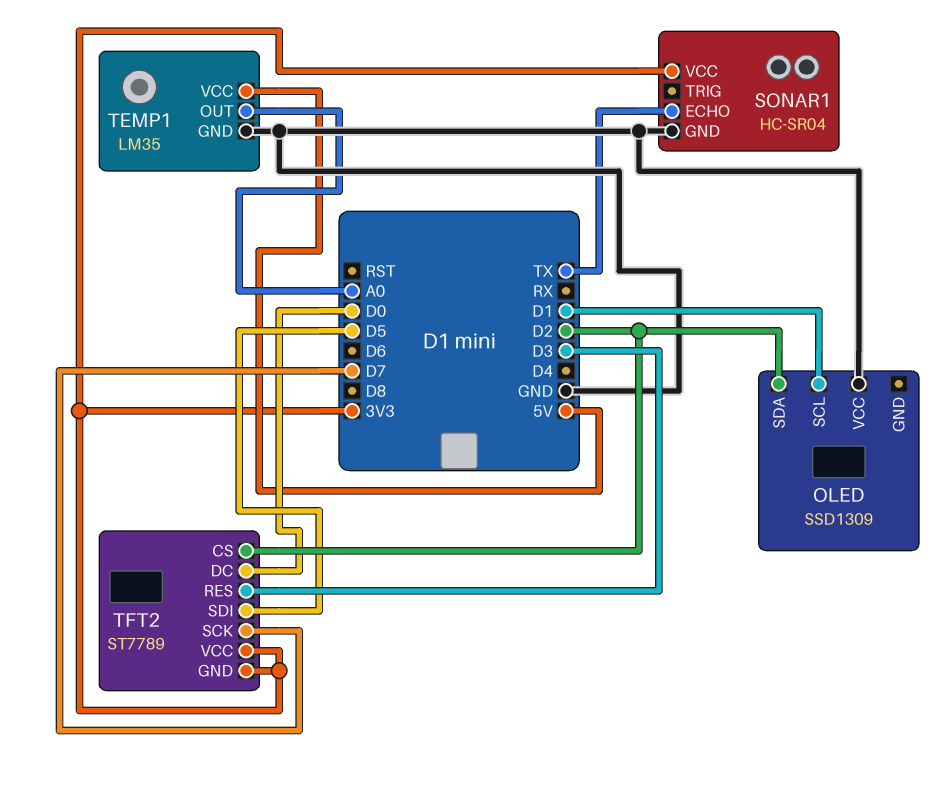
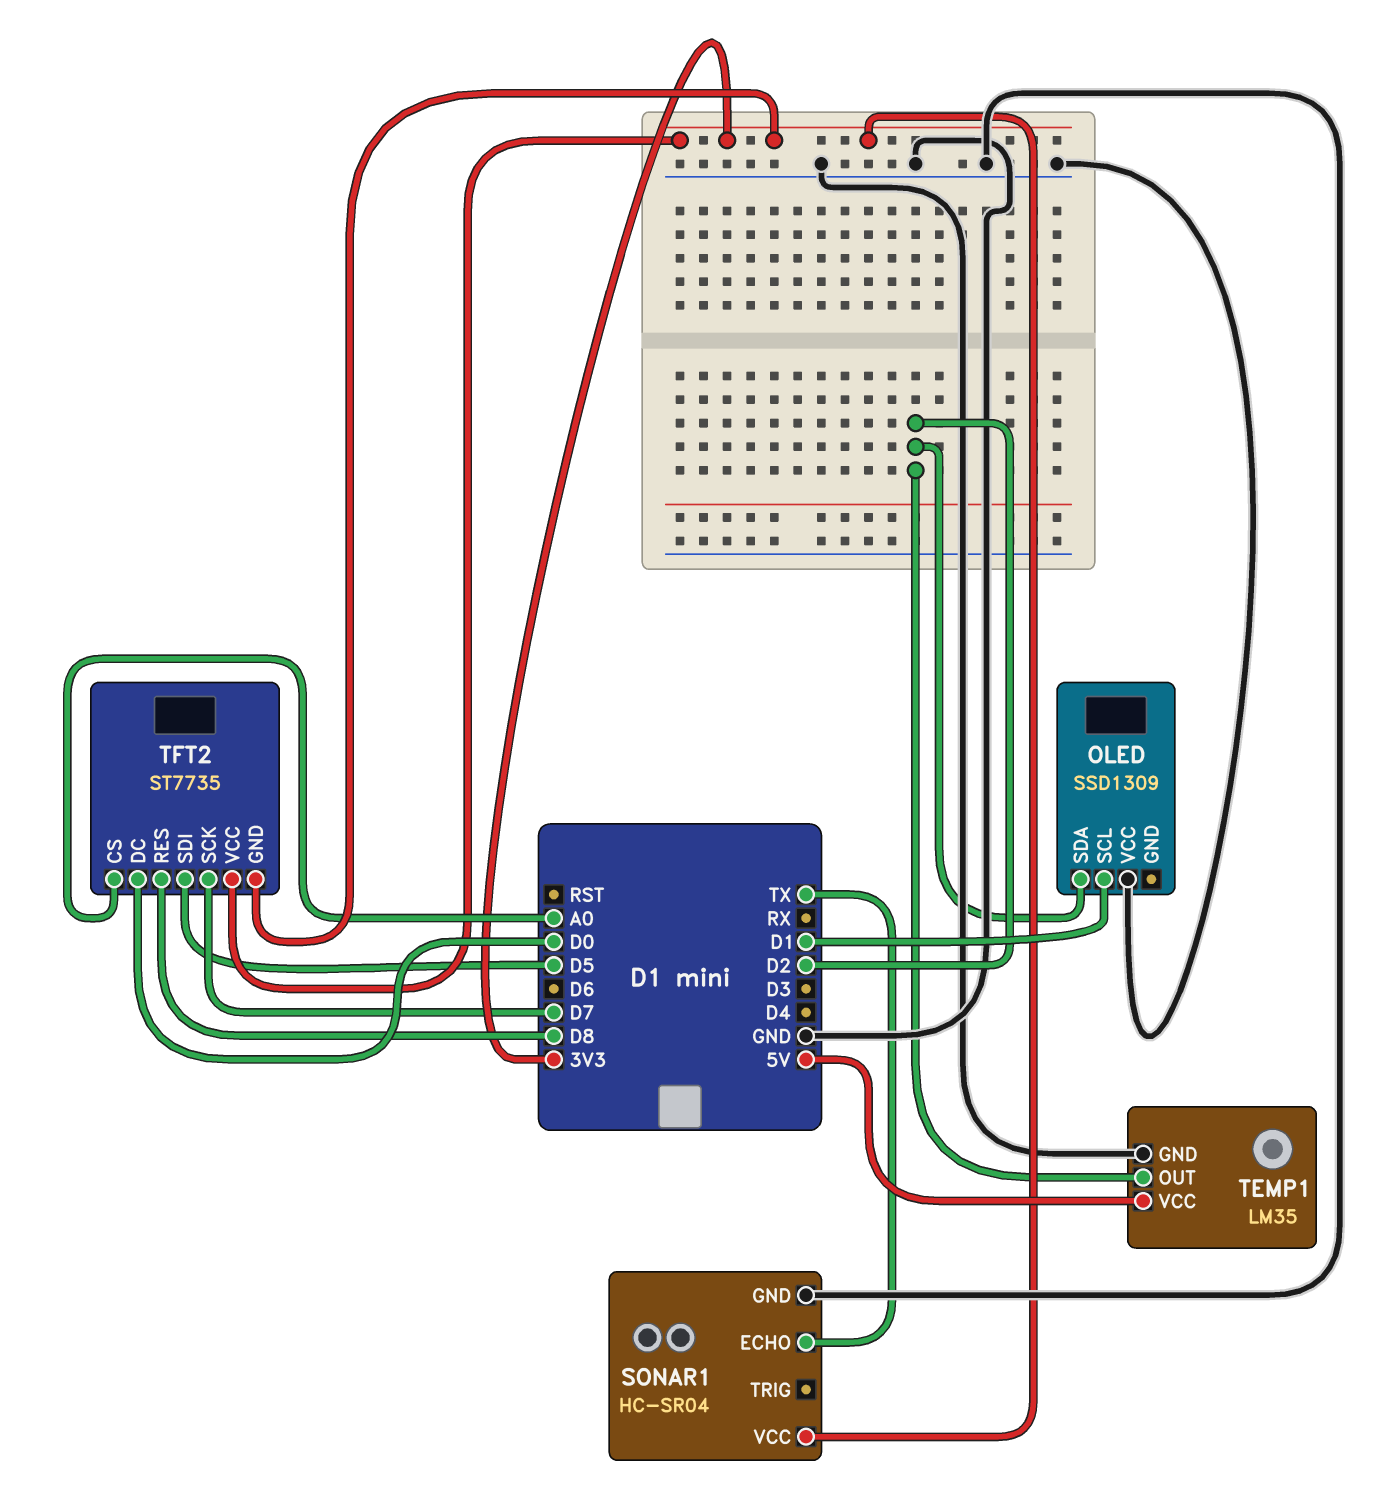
TEMP1 pin OUT: A0 -> D2
TFT2: ST7789 -> ST7735
TFT2 pin CS: D2 -> A0
TFT2 pin RES: D3 -> D8

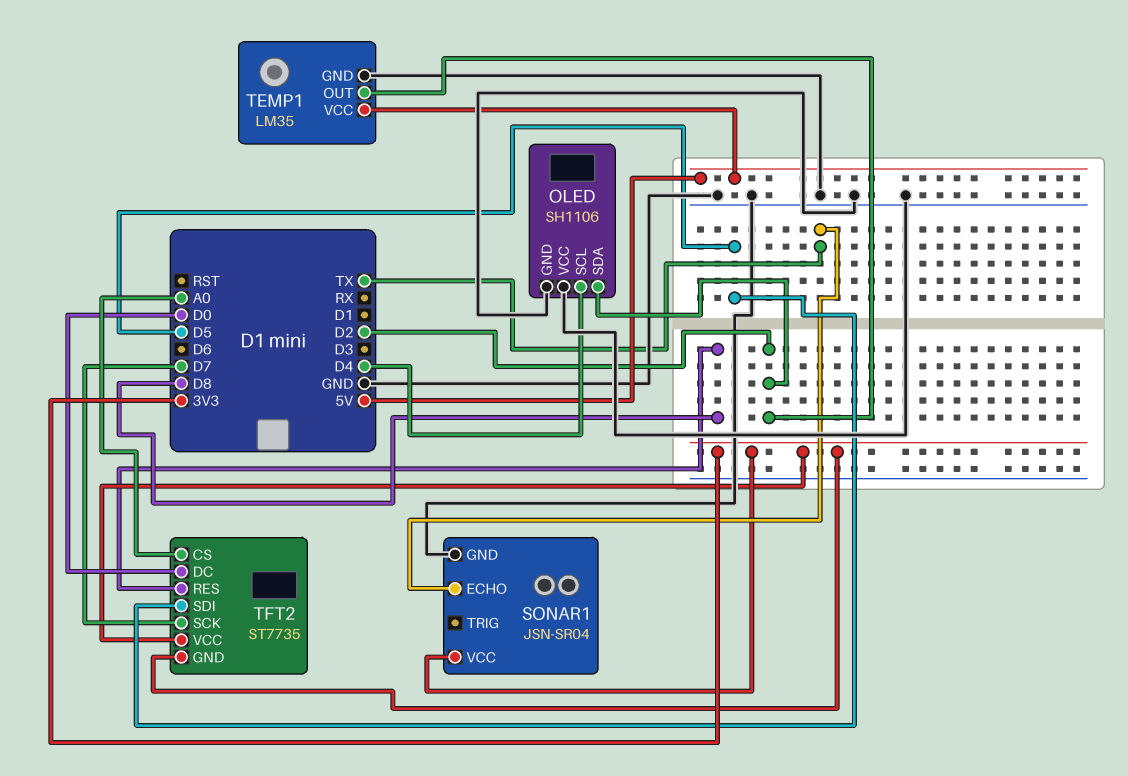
OLED: SSD1309 -> SH1106
OLED pin GND: none -> GND
OLED pin SCL: D1 -> D4
SONAR1: HC-SR04 -> JSN-SR04

